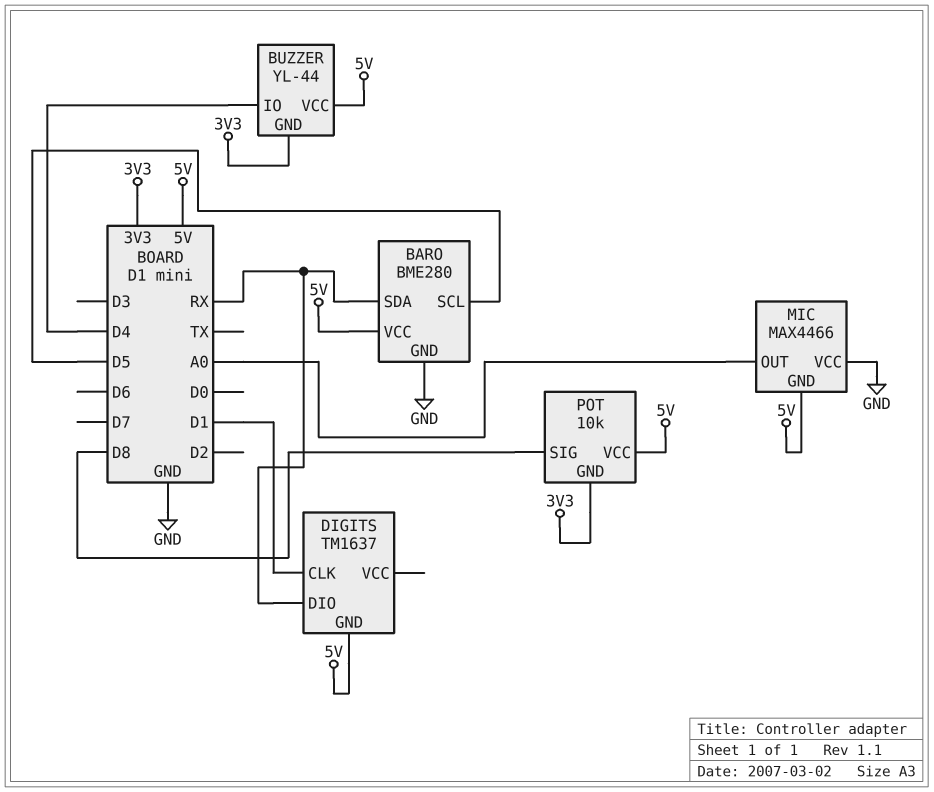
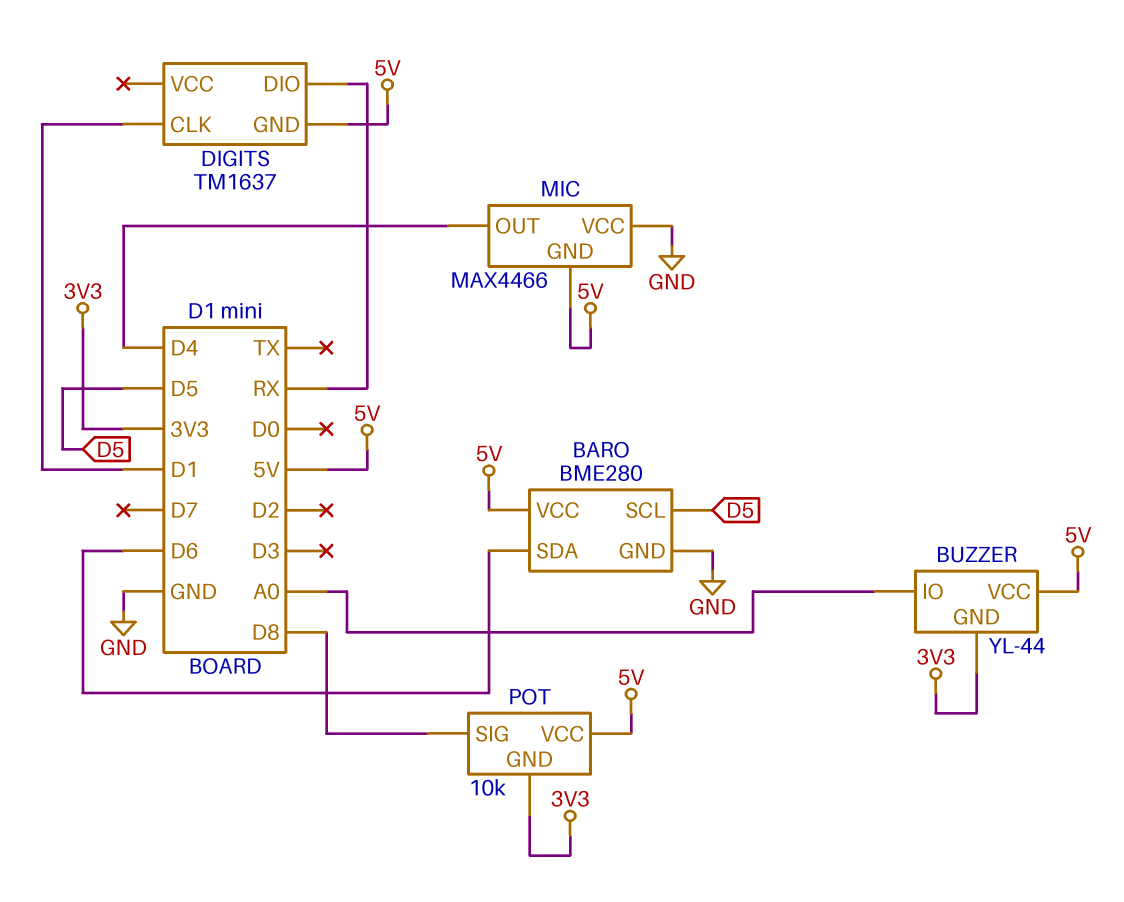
BARO pin SDA: RX -> D6
BUZZER pin IO: D4 -> A0
MIC pin OUT: A0 -> D4

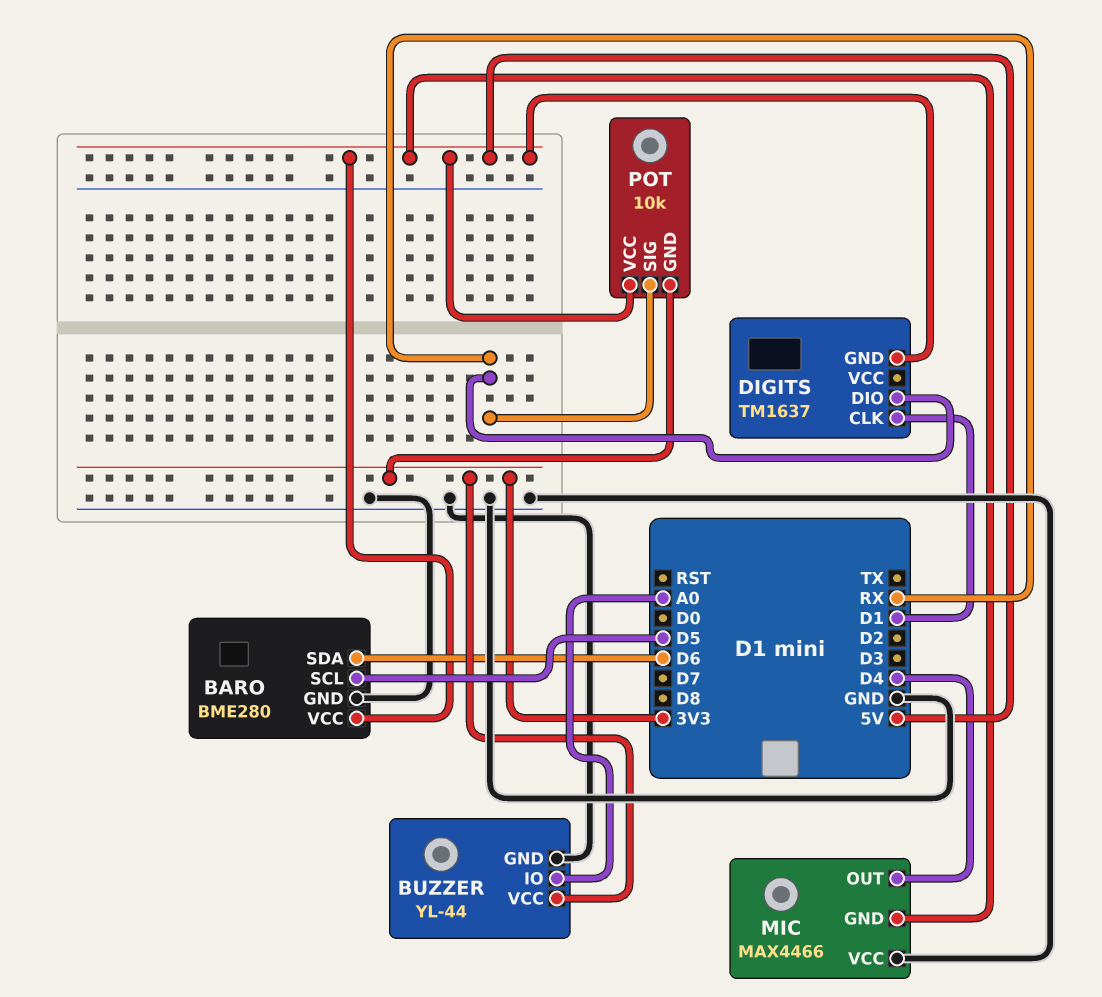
BUZZER pin GND: 3V3 -> GND
BUZZER pin VCC: 5V -> 3V3
POT pin SIG: D8 -> RX

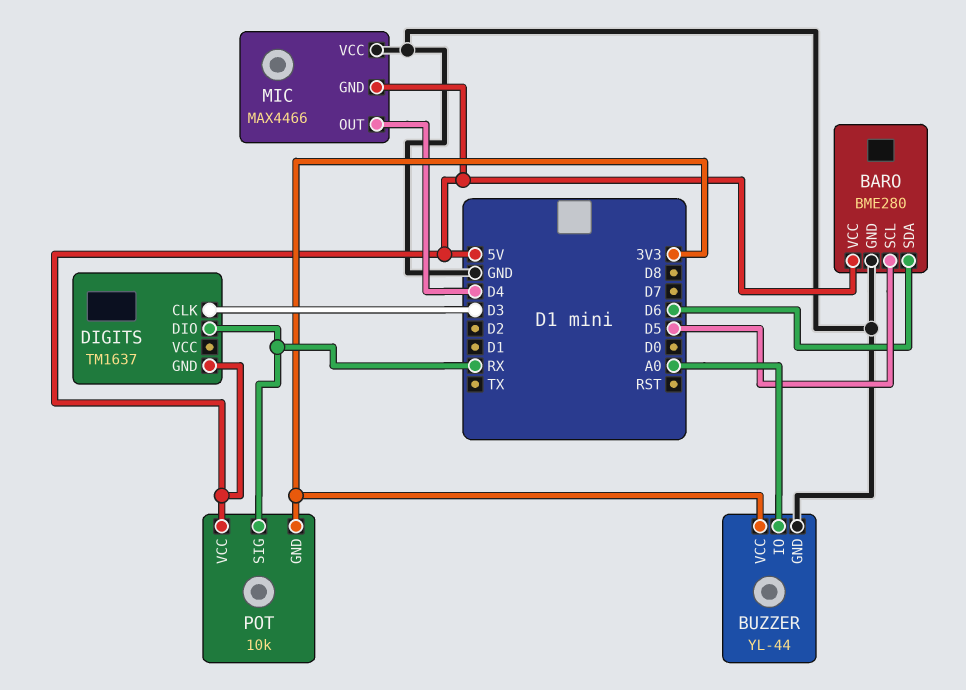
DIGITS pin CLK: D1 -> D3

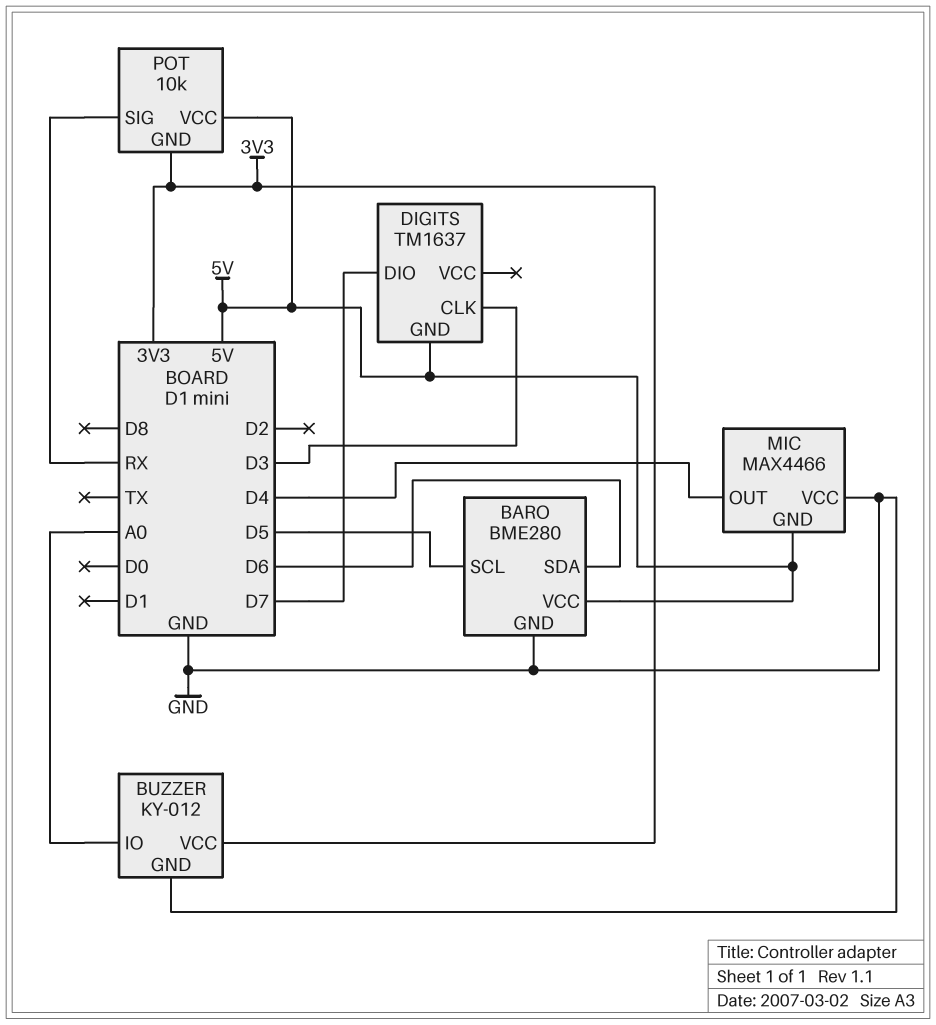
BUZZER: YL-44 -> KY-012
DIGITS pin DIO: RX -> D7

